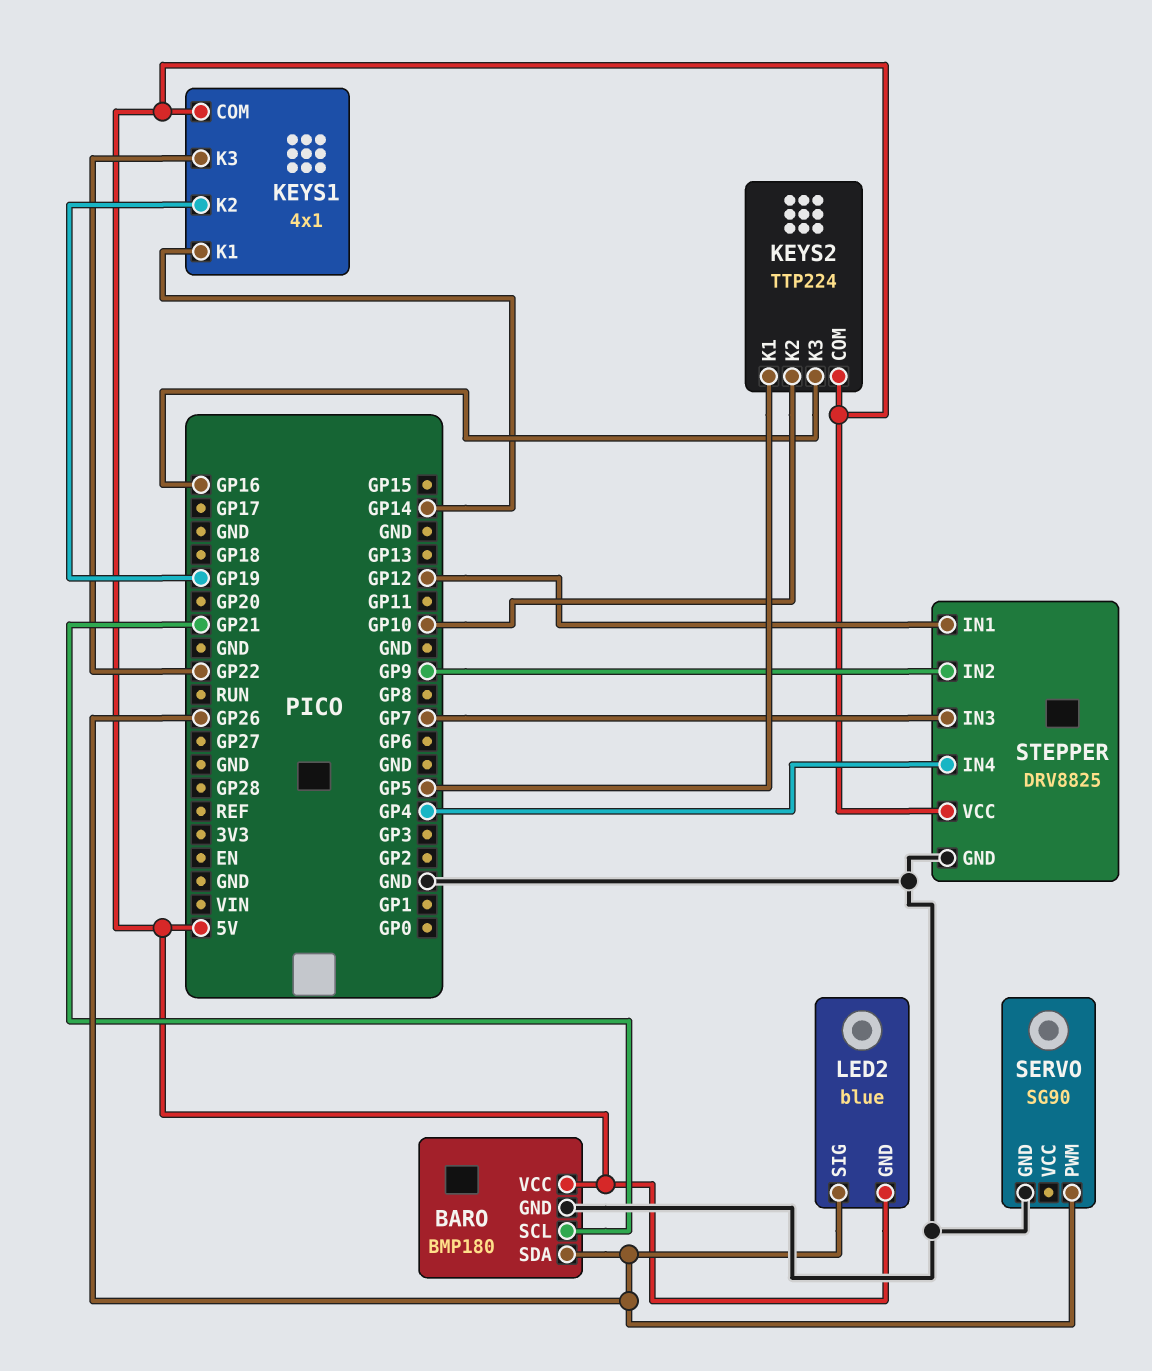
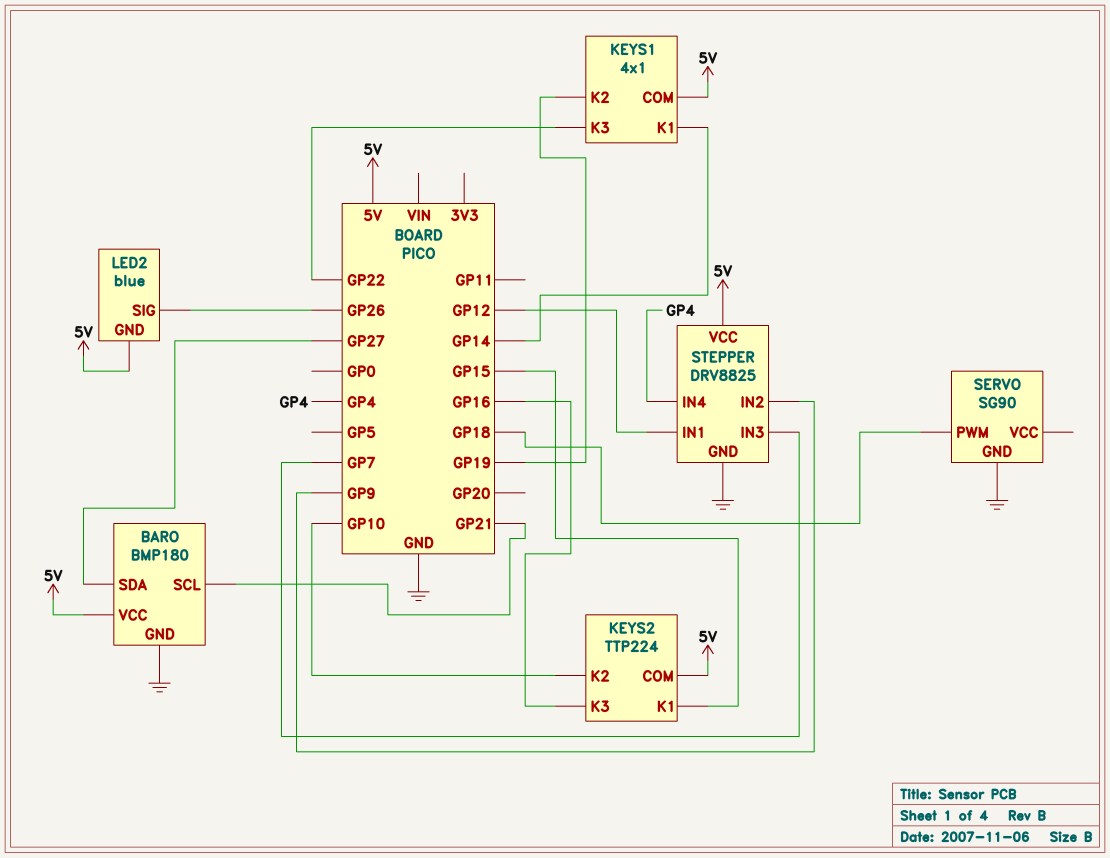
BARO pin SDA: GP26 -> GP27
KEYS2 pin K1: GP5 -> GP15
SERVO pin PWM: GP26 -> GP18

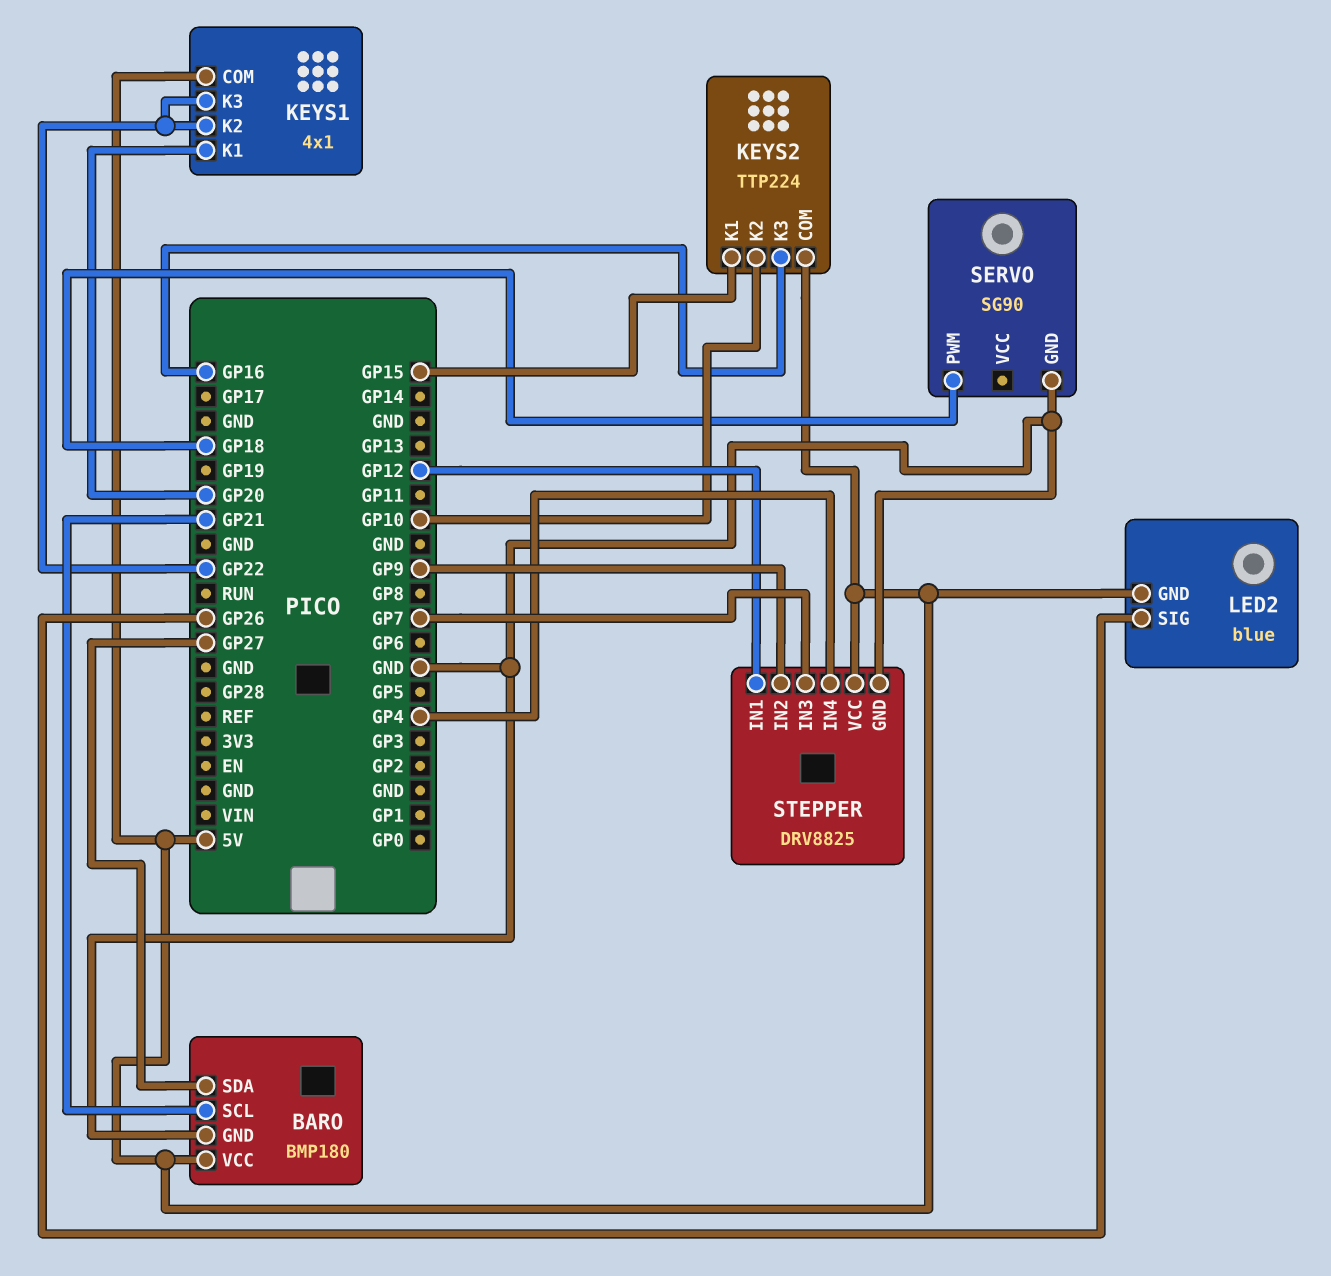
KEYS1 pin K1: GP14 -> GP20
KEYS1 pin K2: GP19 -> GP22

